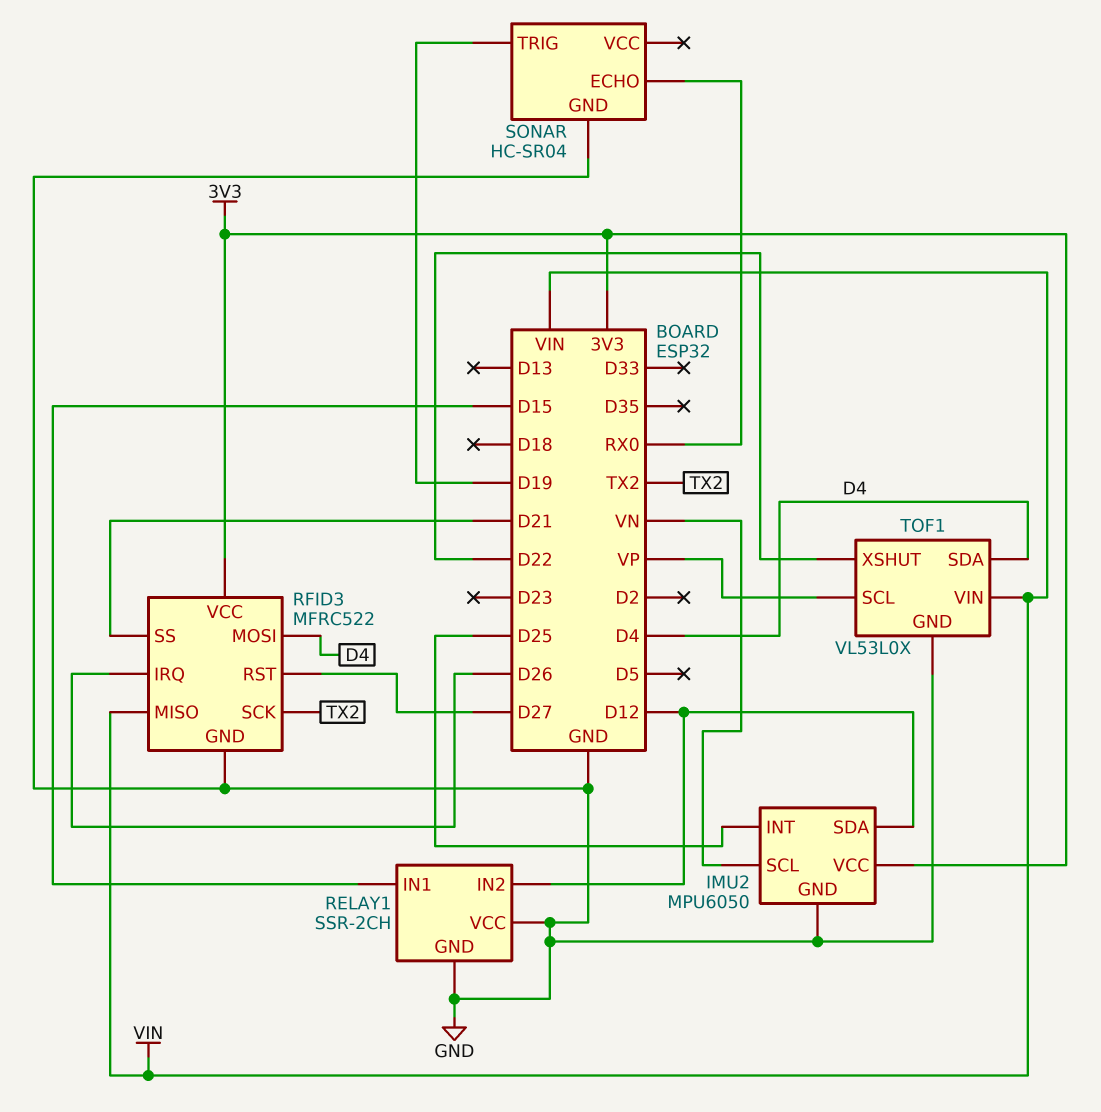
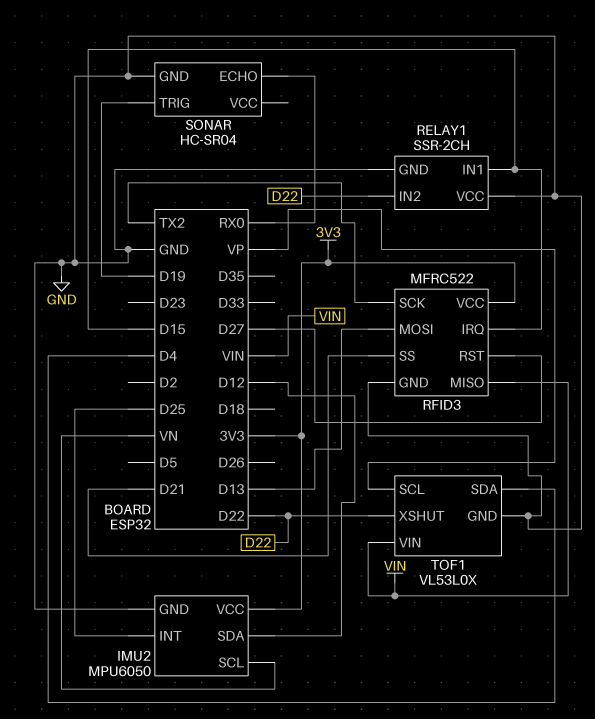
RELAY1 pin IN2: D12 -> D22
RFID3 pin IRQ: D26 -> D15
RFID3 pin MOSI: D4 -> D13

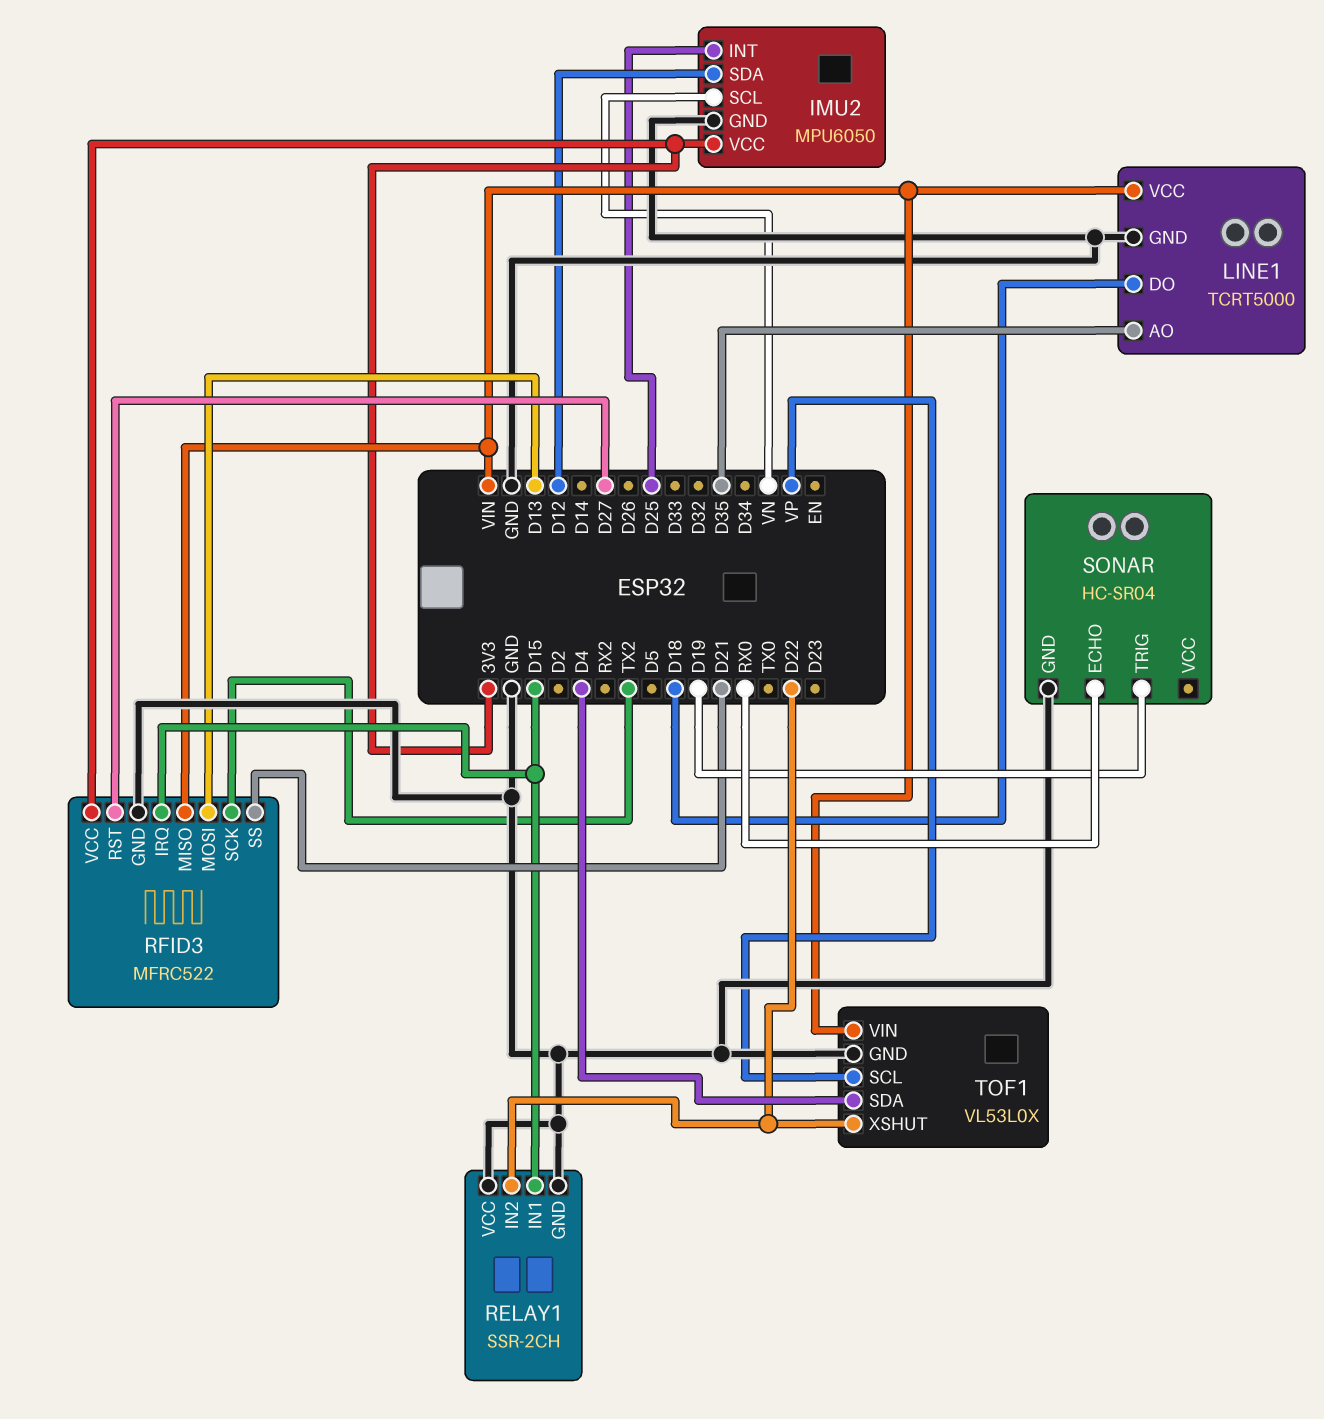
LINE1: none -> TCRT5000
LINE1 pin AO: none -> D35
LINE1 pin DO: none -> D18
LINE1 pin GND: none -> GND
LINE1 pin VCC: none -> VIN

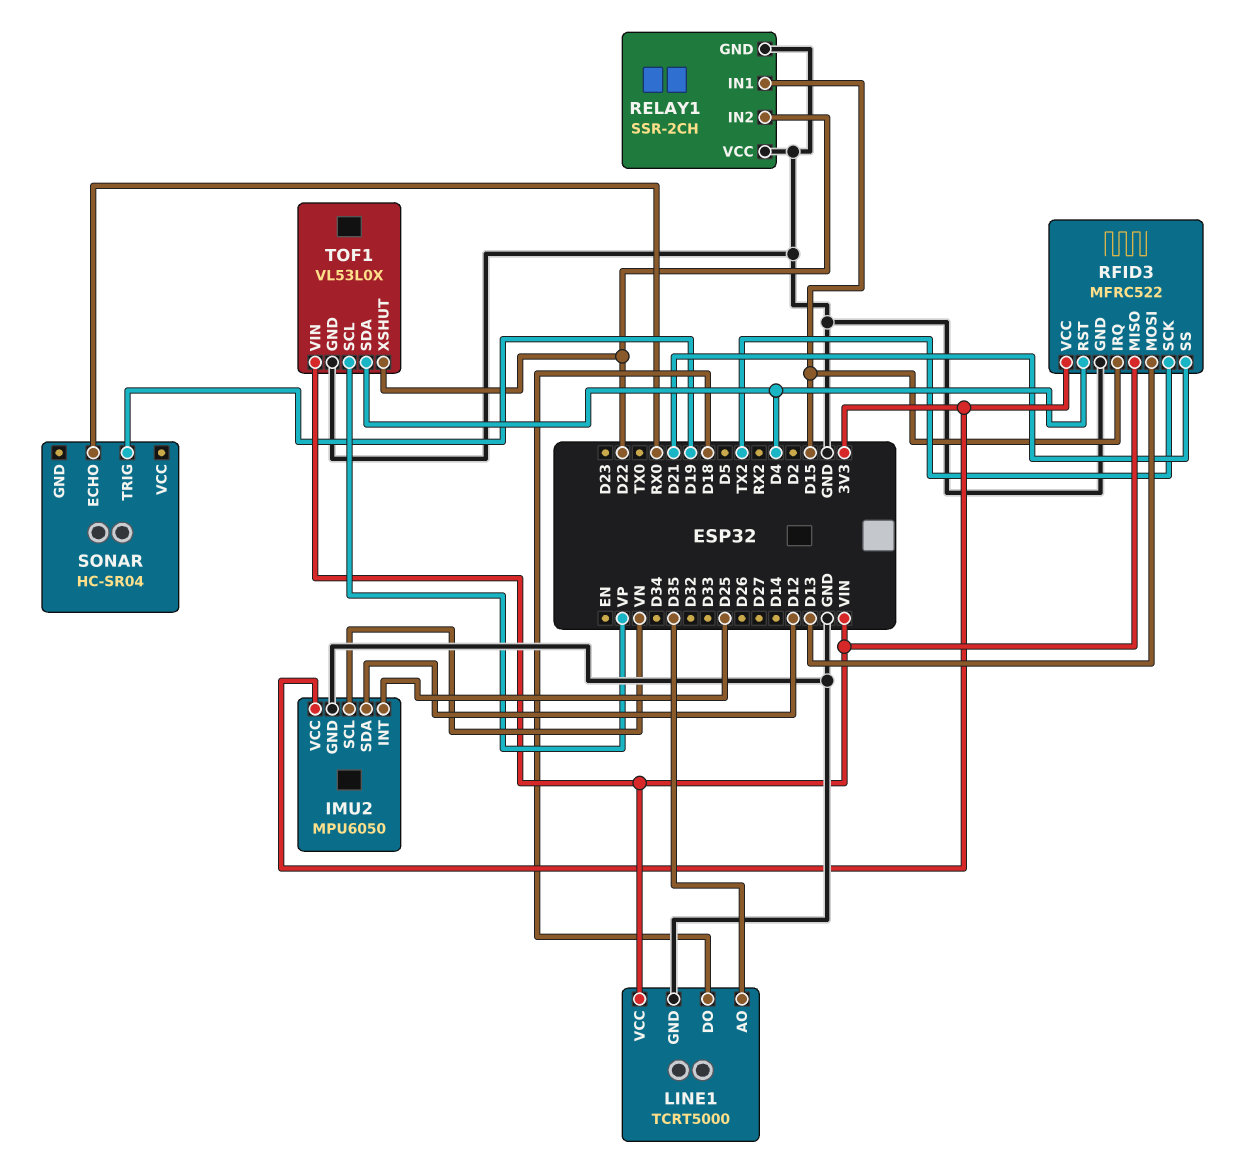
RFID3 pin RST: D27 -> D4
SONAR pin GND: GND -> none

